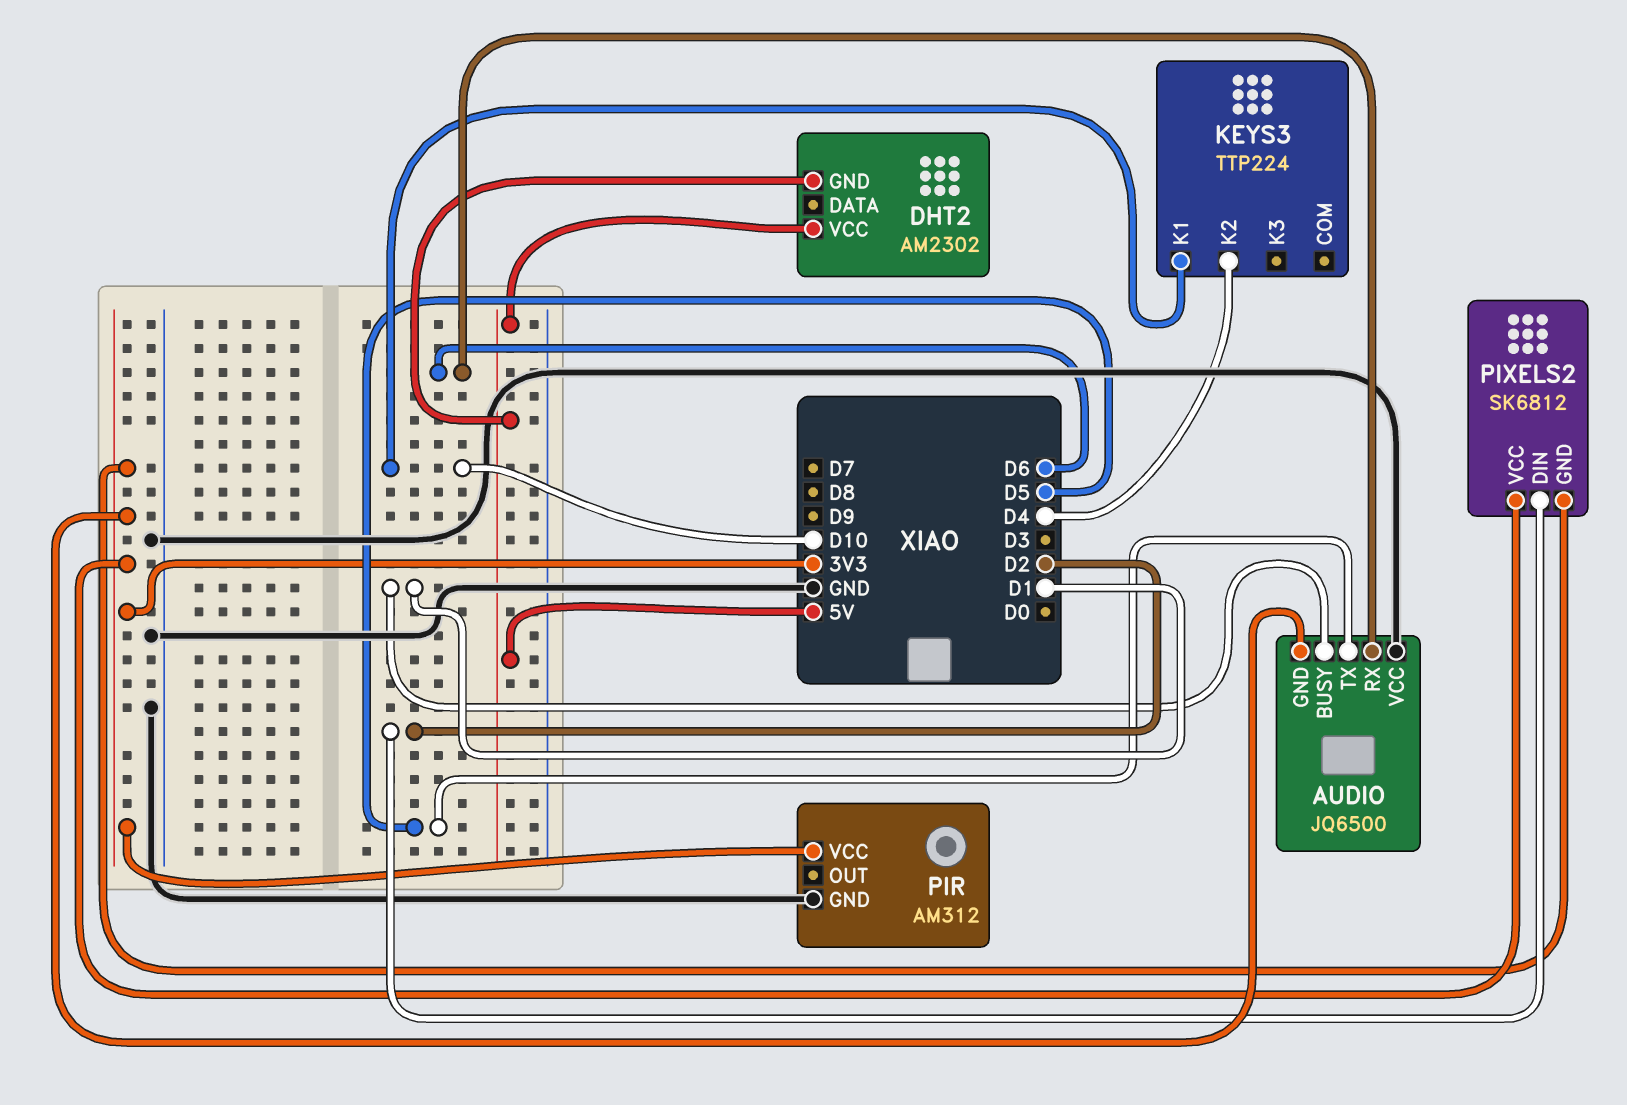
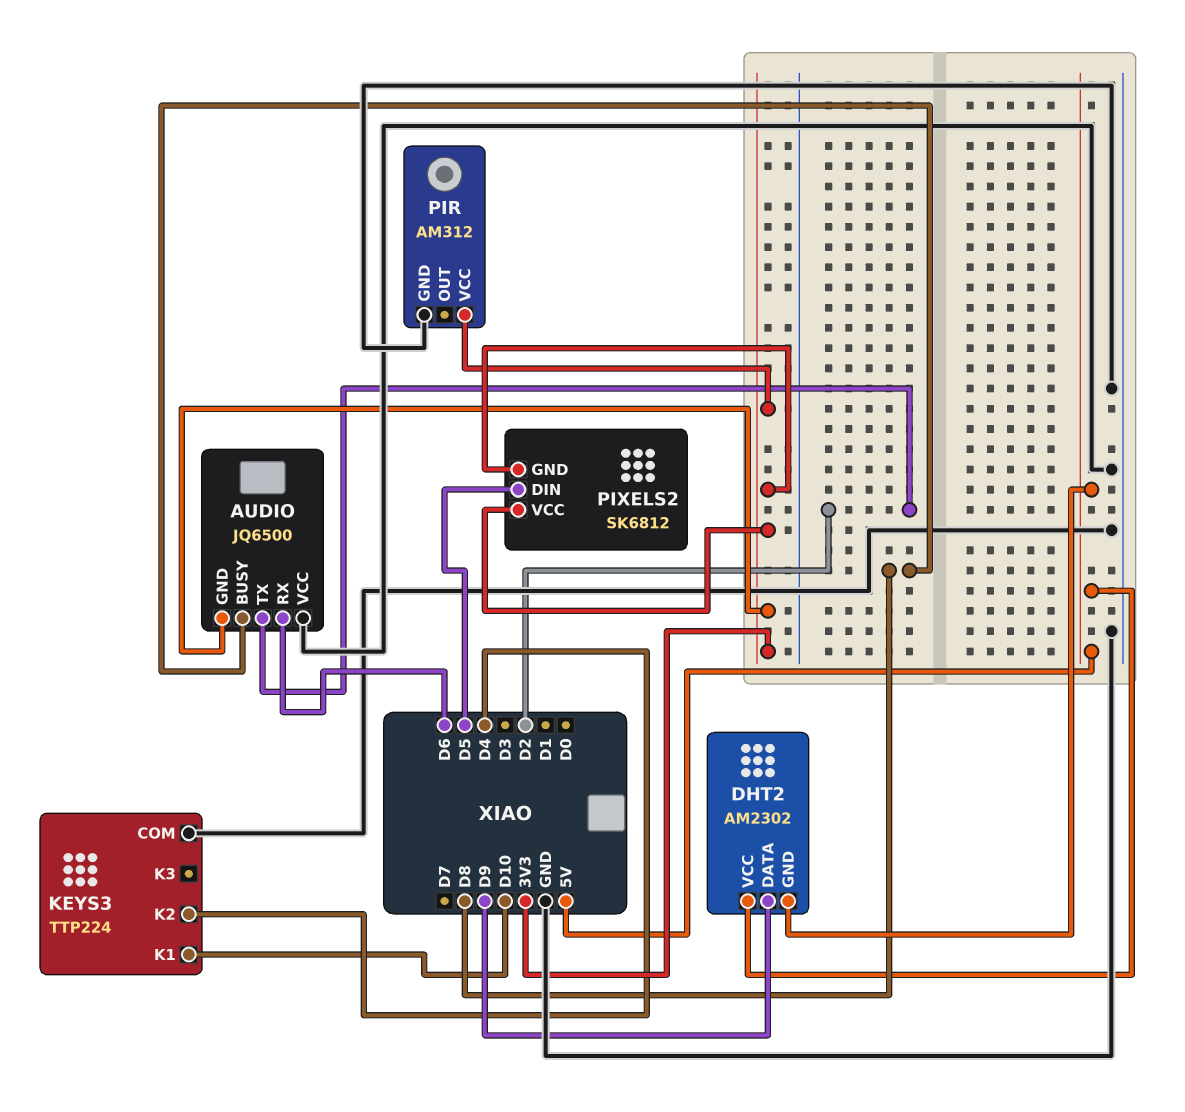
AUDIO pin BUSY: D1 -> D8
AUDIO pin TX: D5 -> D2
DHT2 pin DATA: none -> D9
KEYS3 pin COM: none -> GND
PIXELS2 pin DIN: D2 -> D5

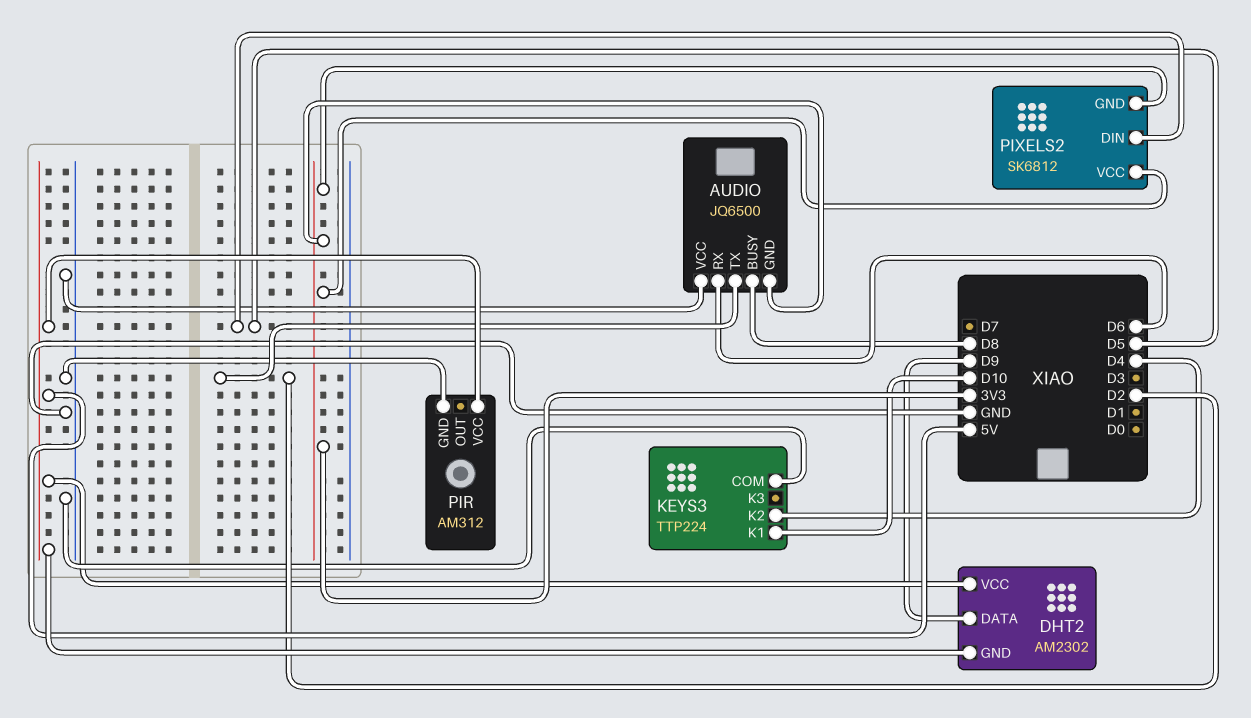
PIR pin VCC: 3V3 -> 5V

